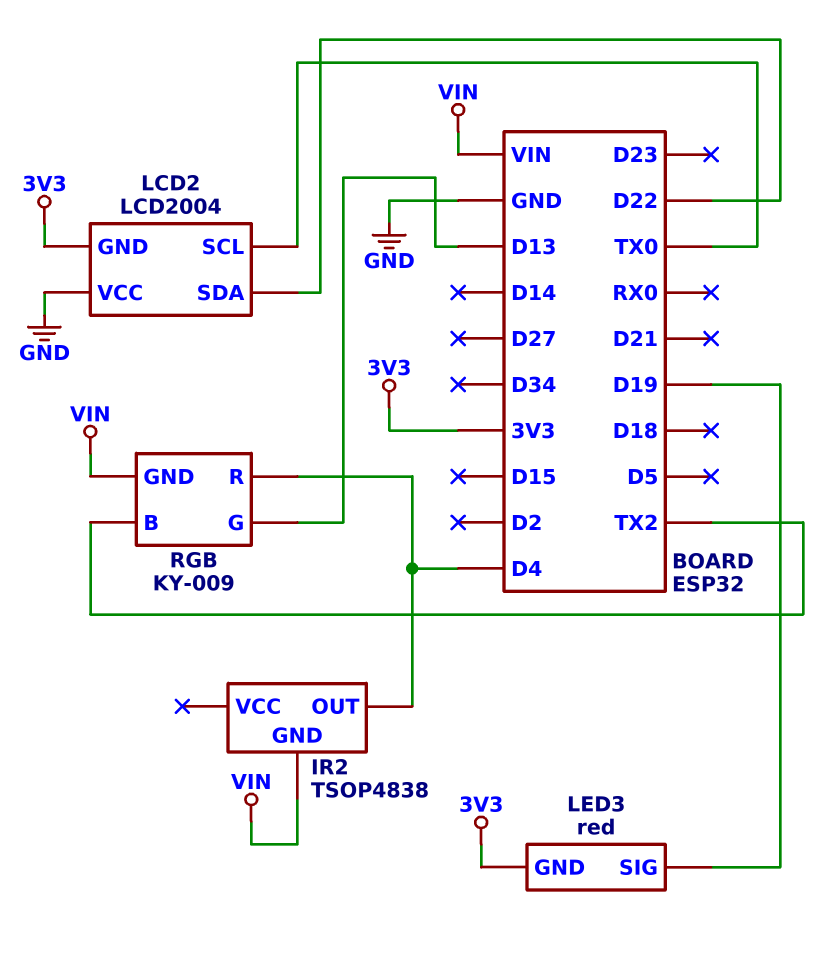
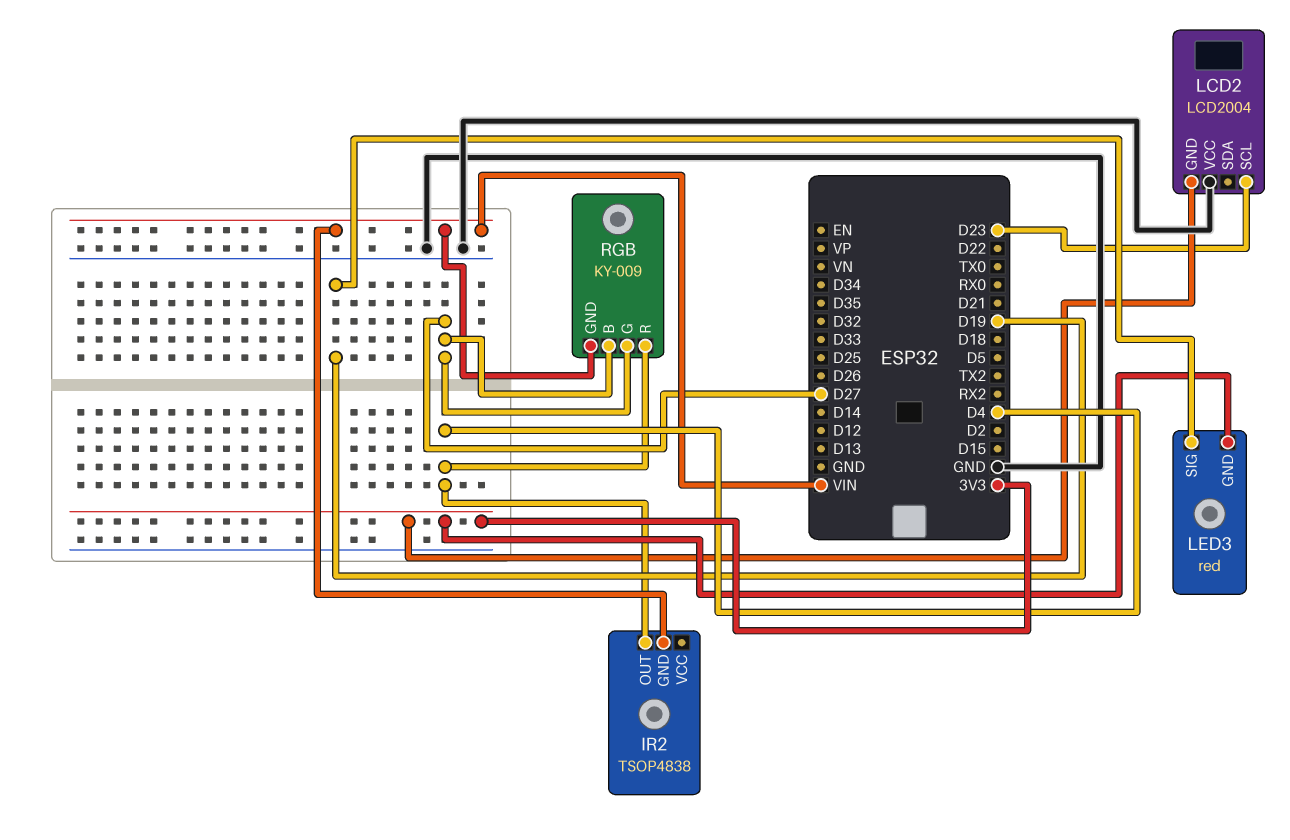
LCD2 pin SCL: TX0 -> D23
LCD2 pin SDA: D22 -> none
RGB pin B: TX2 -> D27
RGB pin G: D13 -> D27

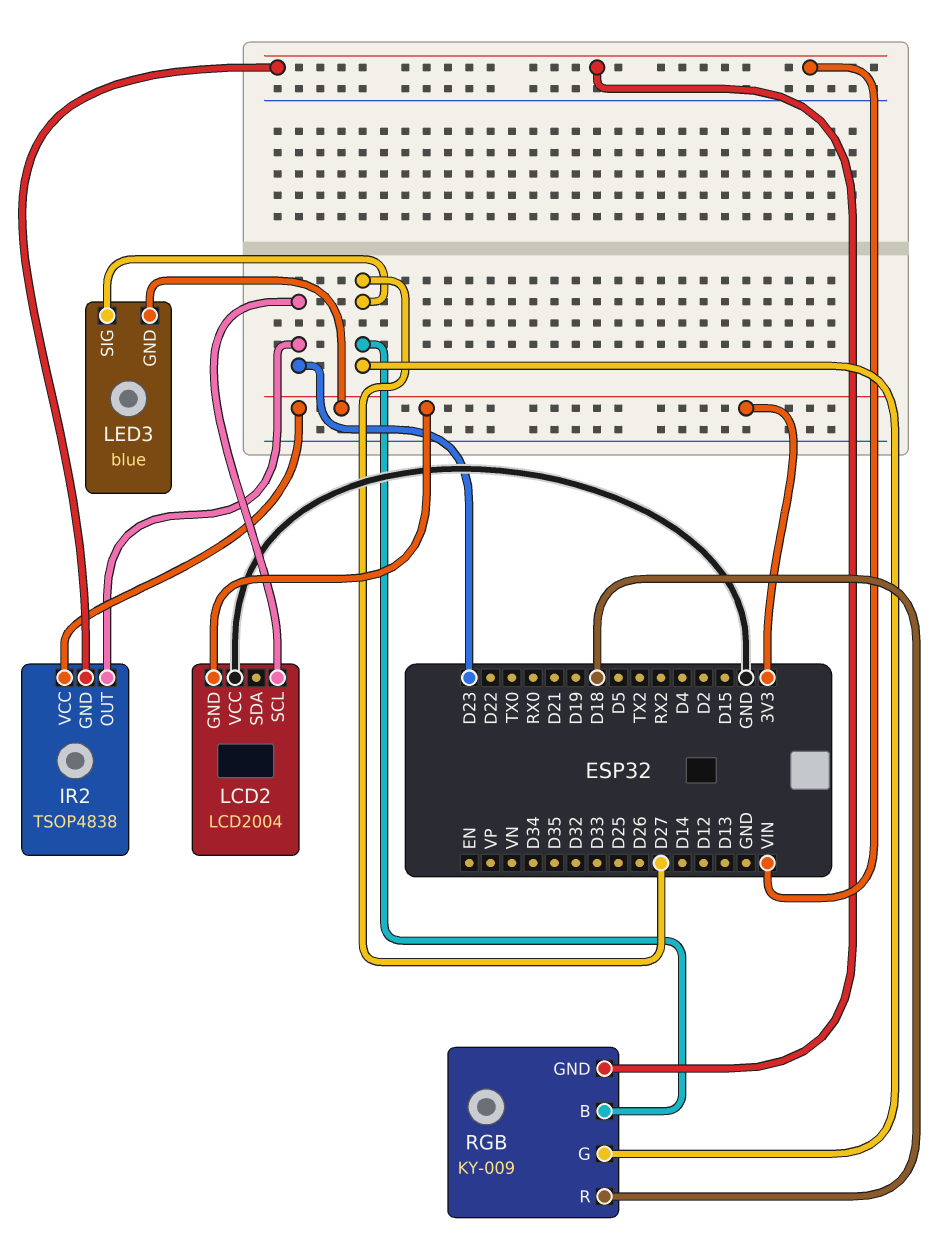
IR2 pin OUT: D4 -> D23
IR2 pin VCC: none -> 3V3
LED3: red -> blue
LED3 pin SIG: D19 -> D27
RGB pin R: D4 -> D18

